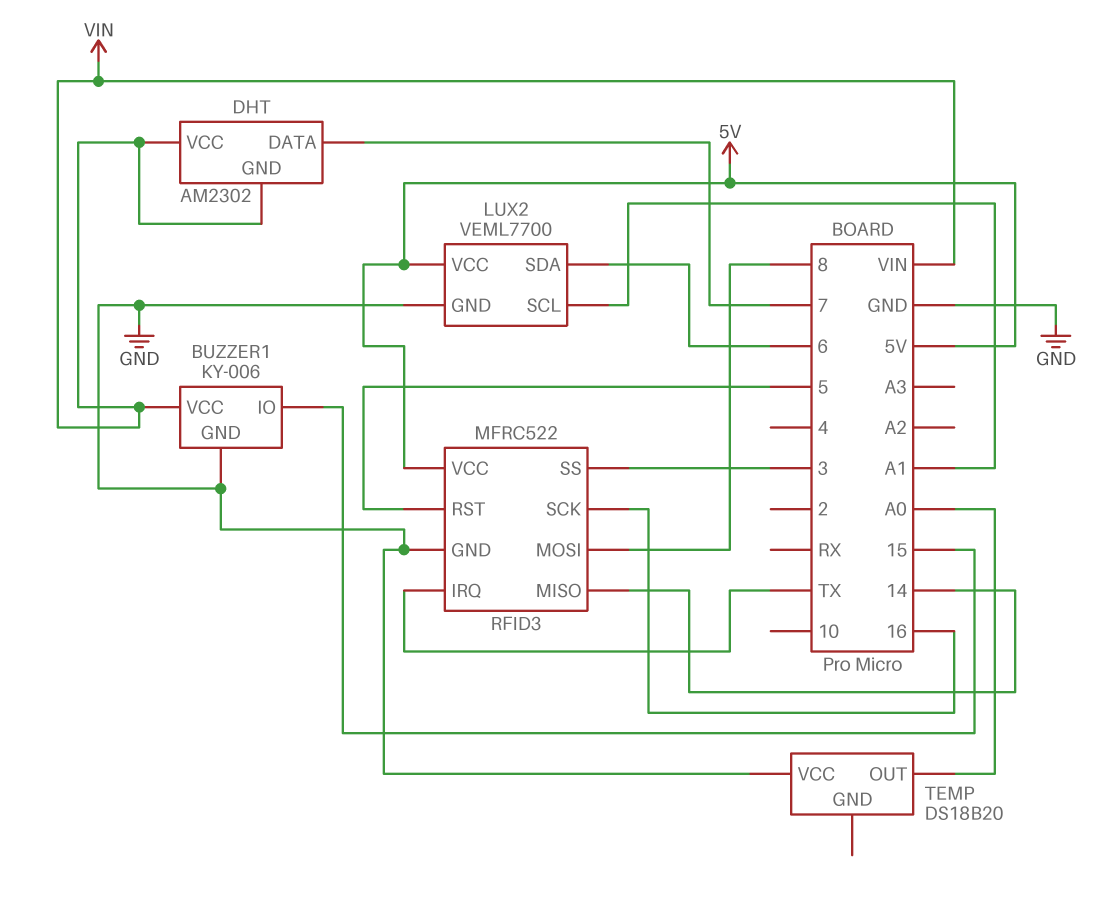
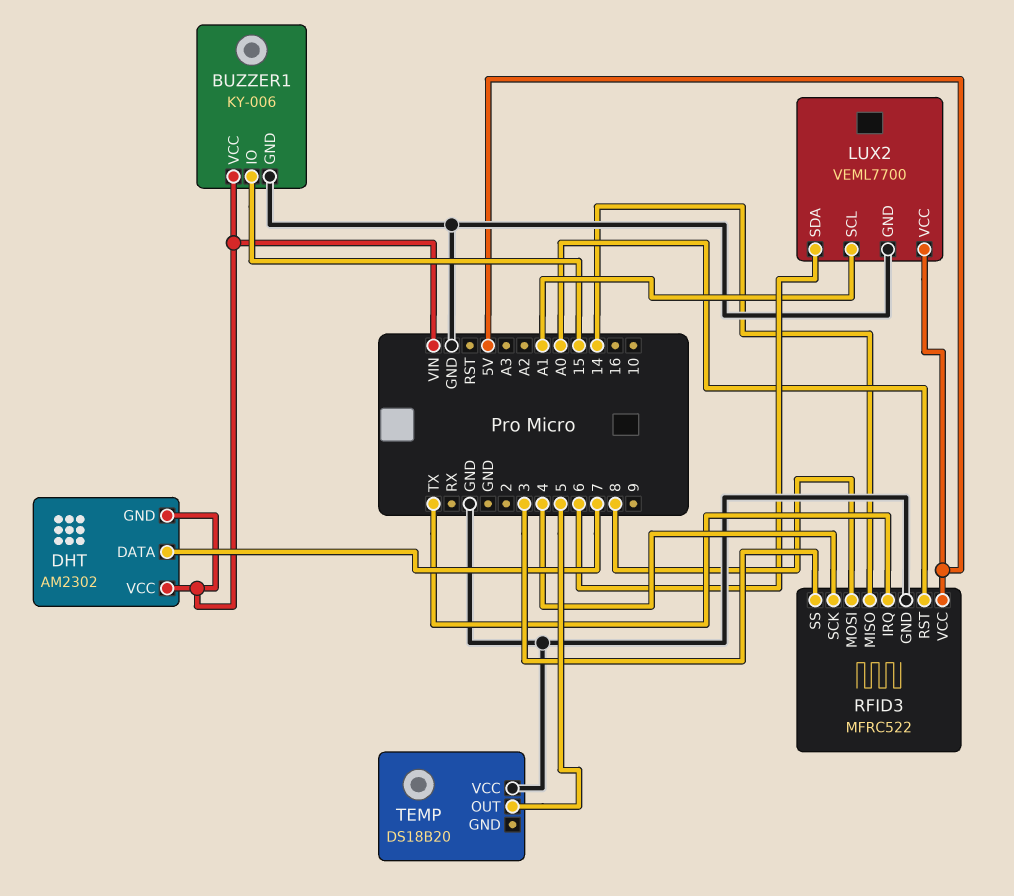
RFID3 pin RST: 5 -> A0
RFID3 pin SCK: 16 -> 4
TEMP pin OUT: A0 -> 5

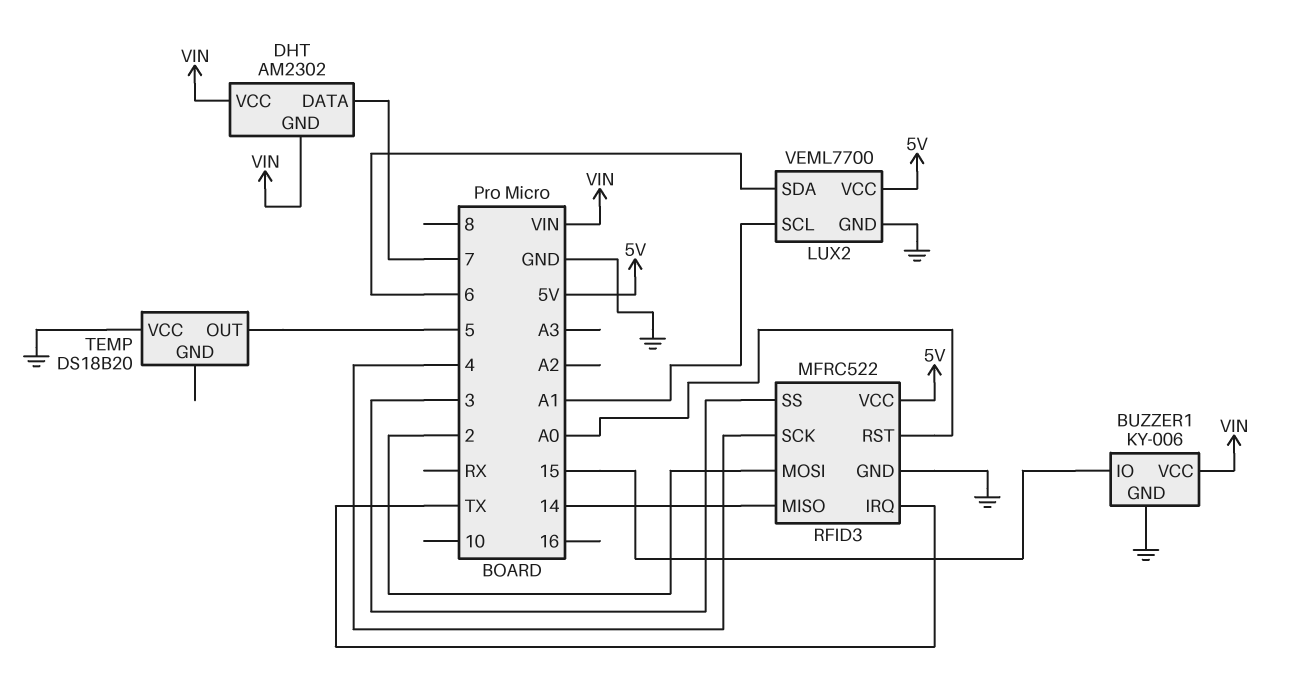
RFID3 pin MOSI: 8 -> 2

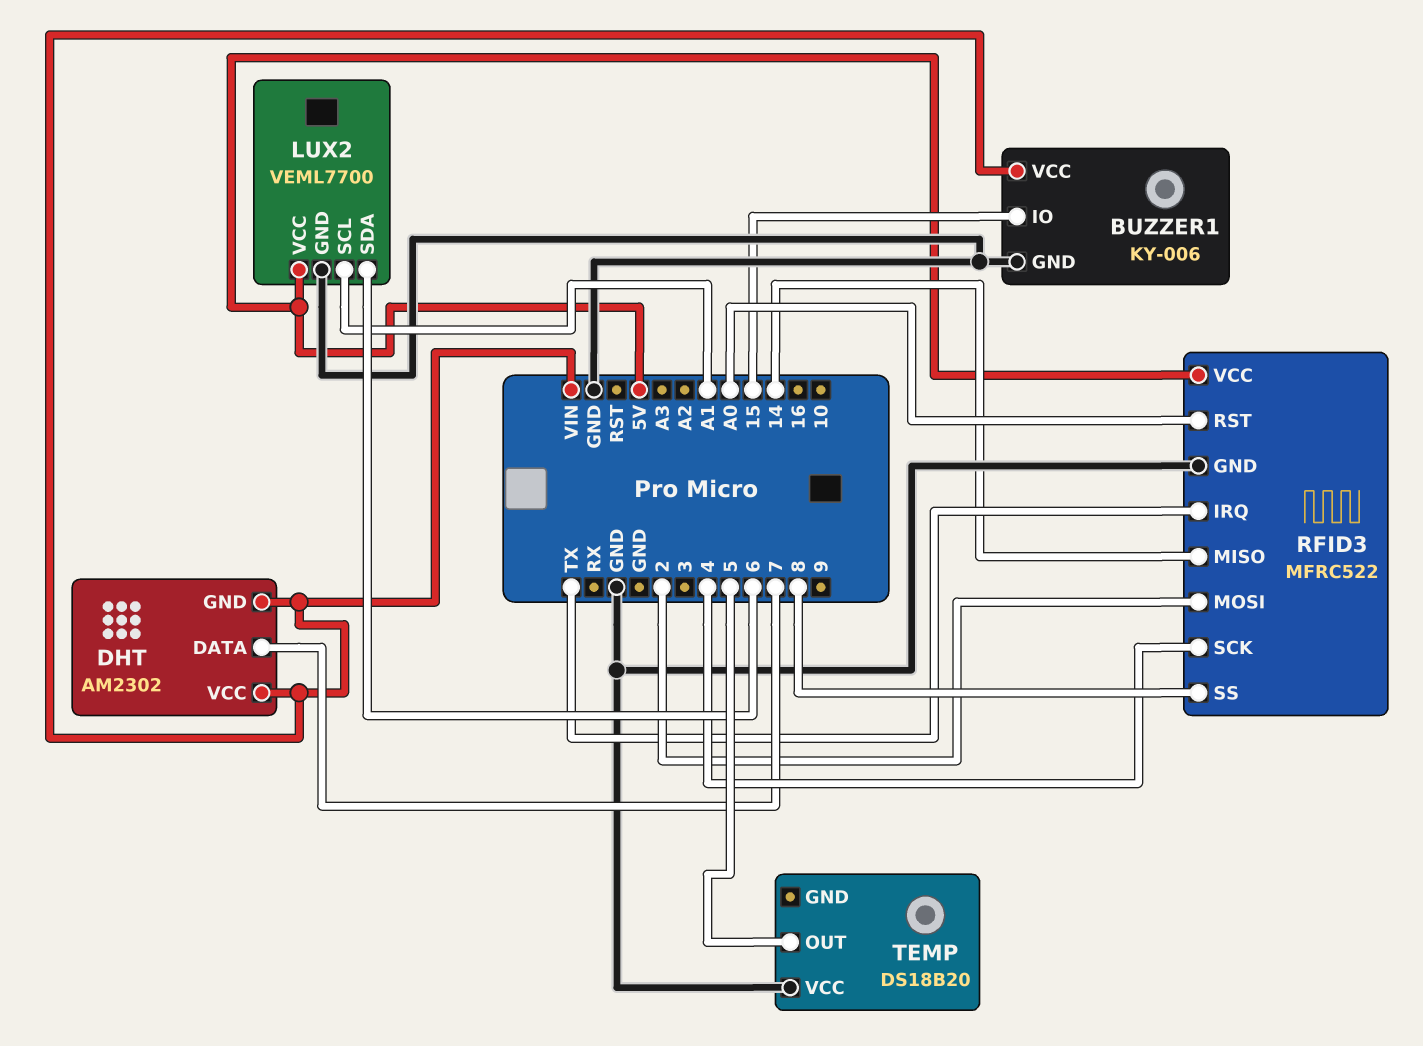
RFID3 pin SS: 3 -> 8

